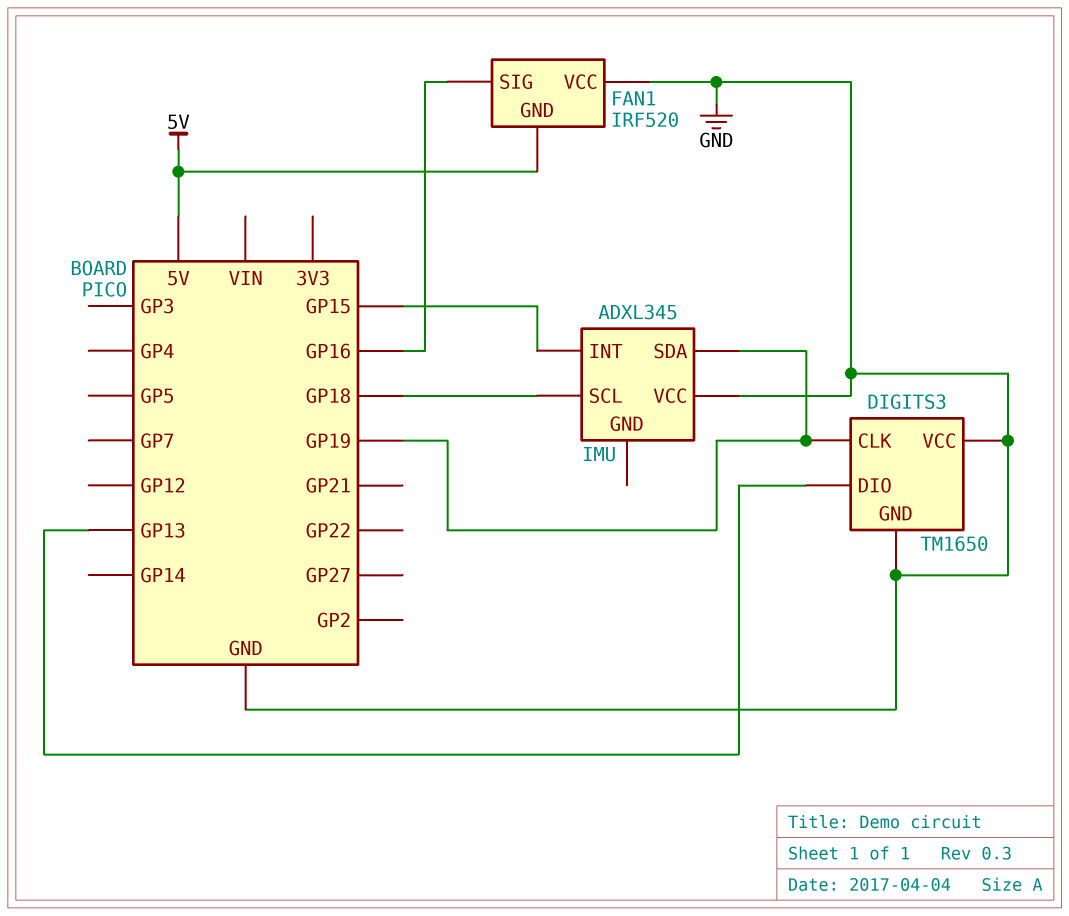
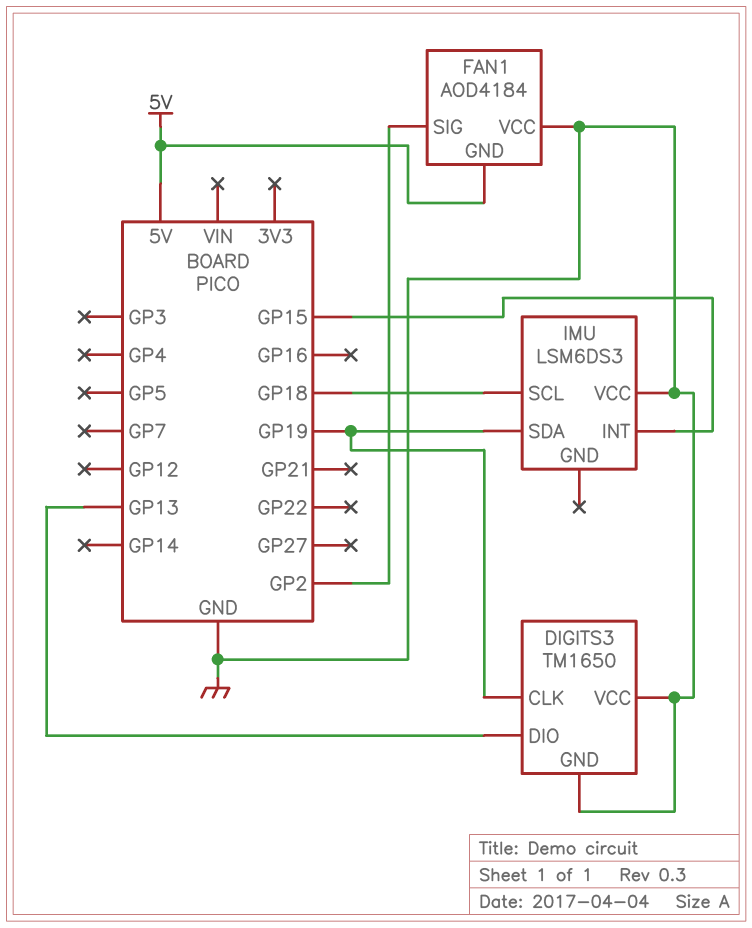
FAN1: IRF520 -> AOD4184
FAN1 pin SIG: GP16 -> GP2
IMU: ADXL345 -> LSM6DS3

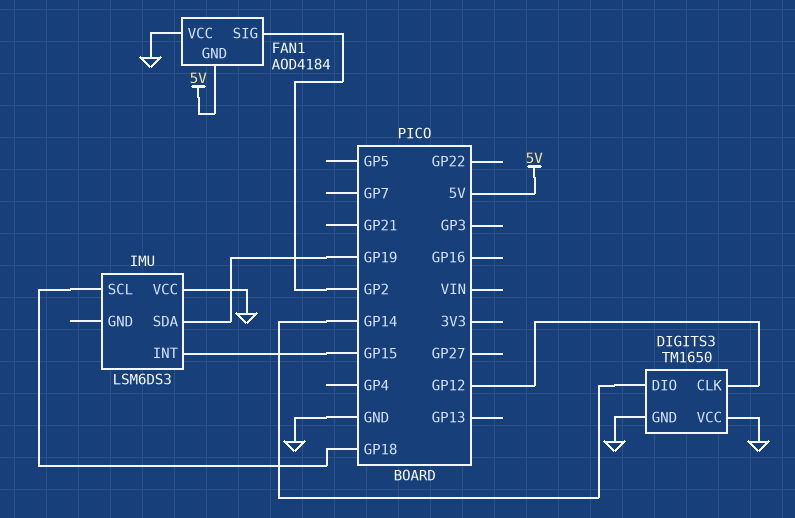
DIGITS3 pin CLK: GP19 -> GP12
DIGITS3 pin DIO: GP13 -> GP14

